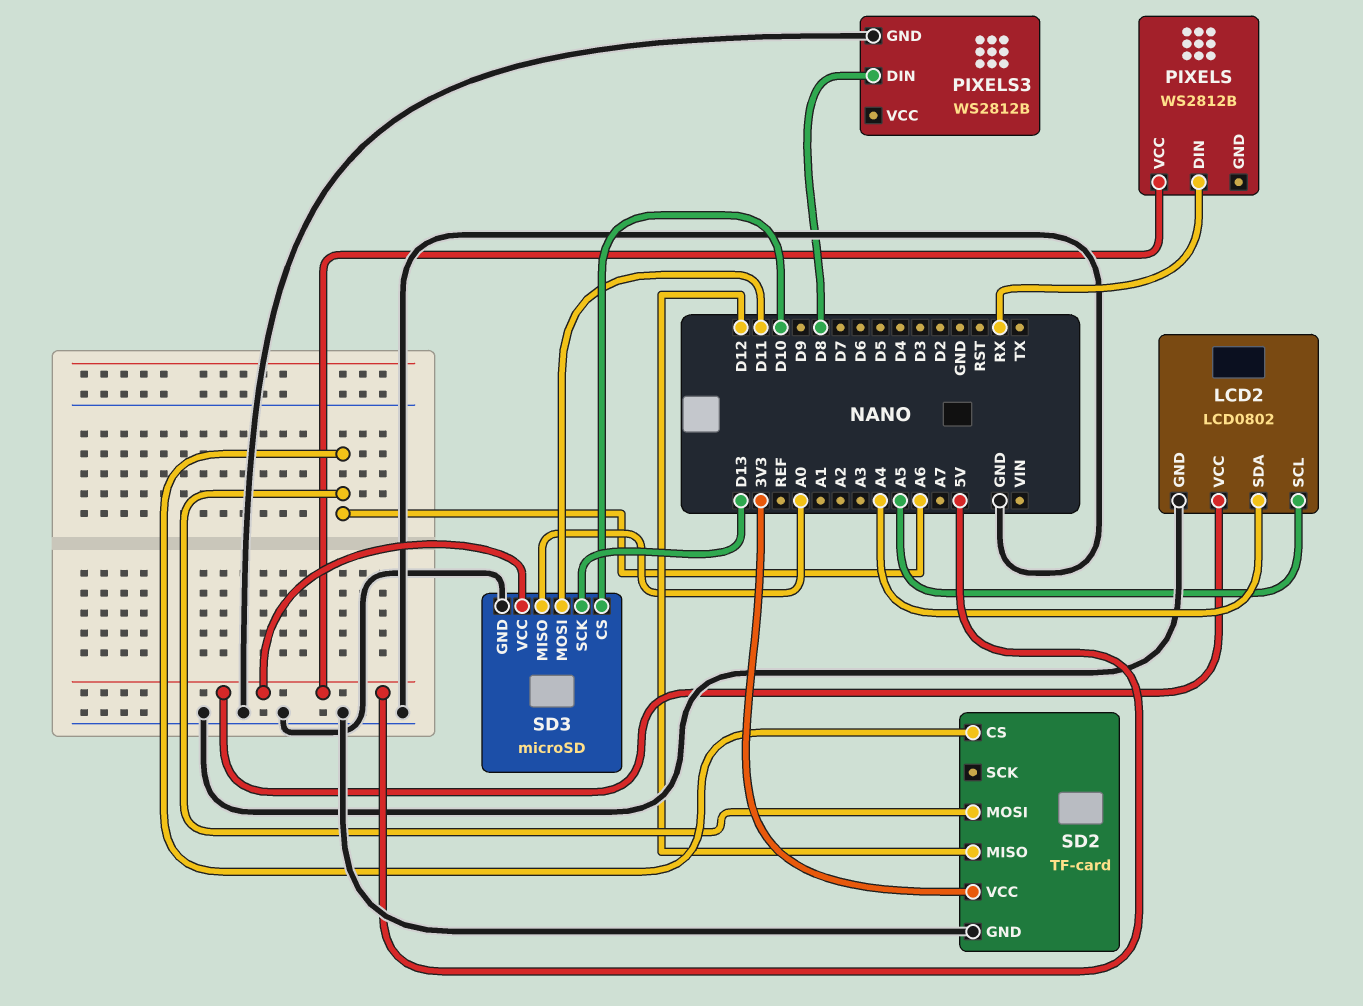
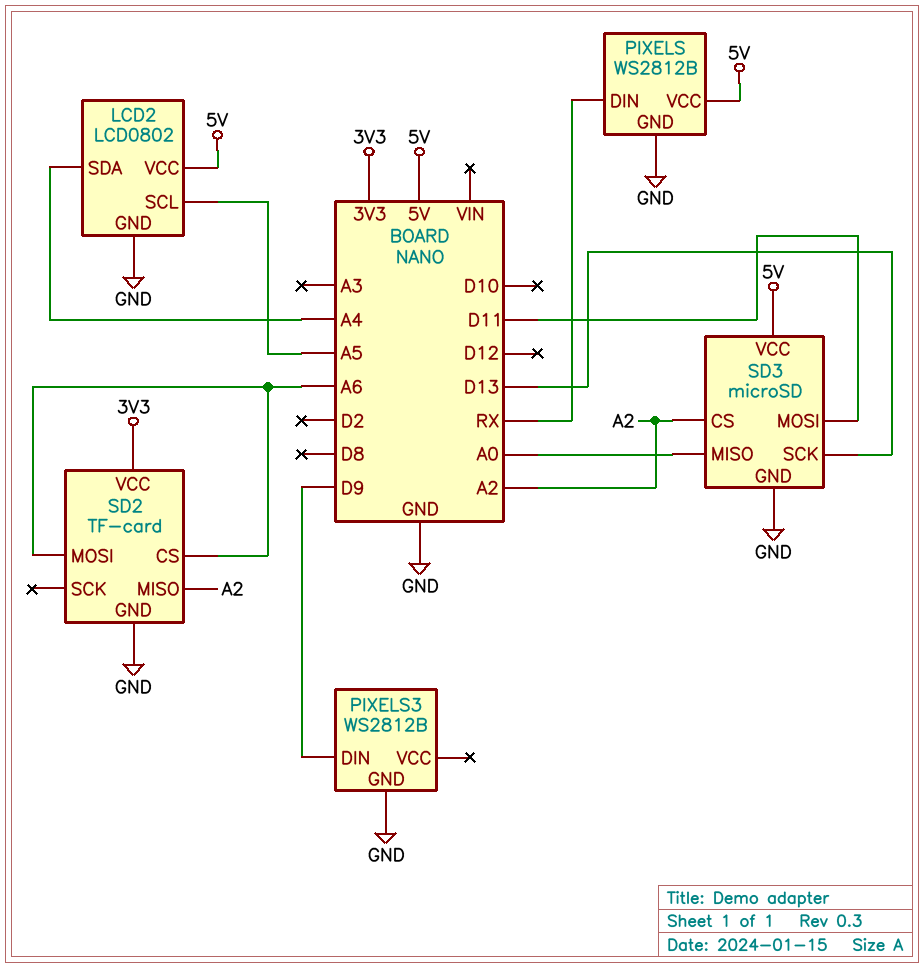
PIXELS pin GND: none -> GND
PIXELS3 pin DIN: D8 -> D9
SD2 pin MISO: D12 -> A2
SD3 pin CS: D10 -> A2

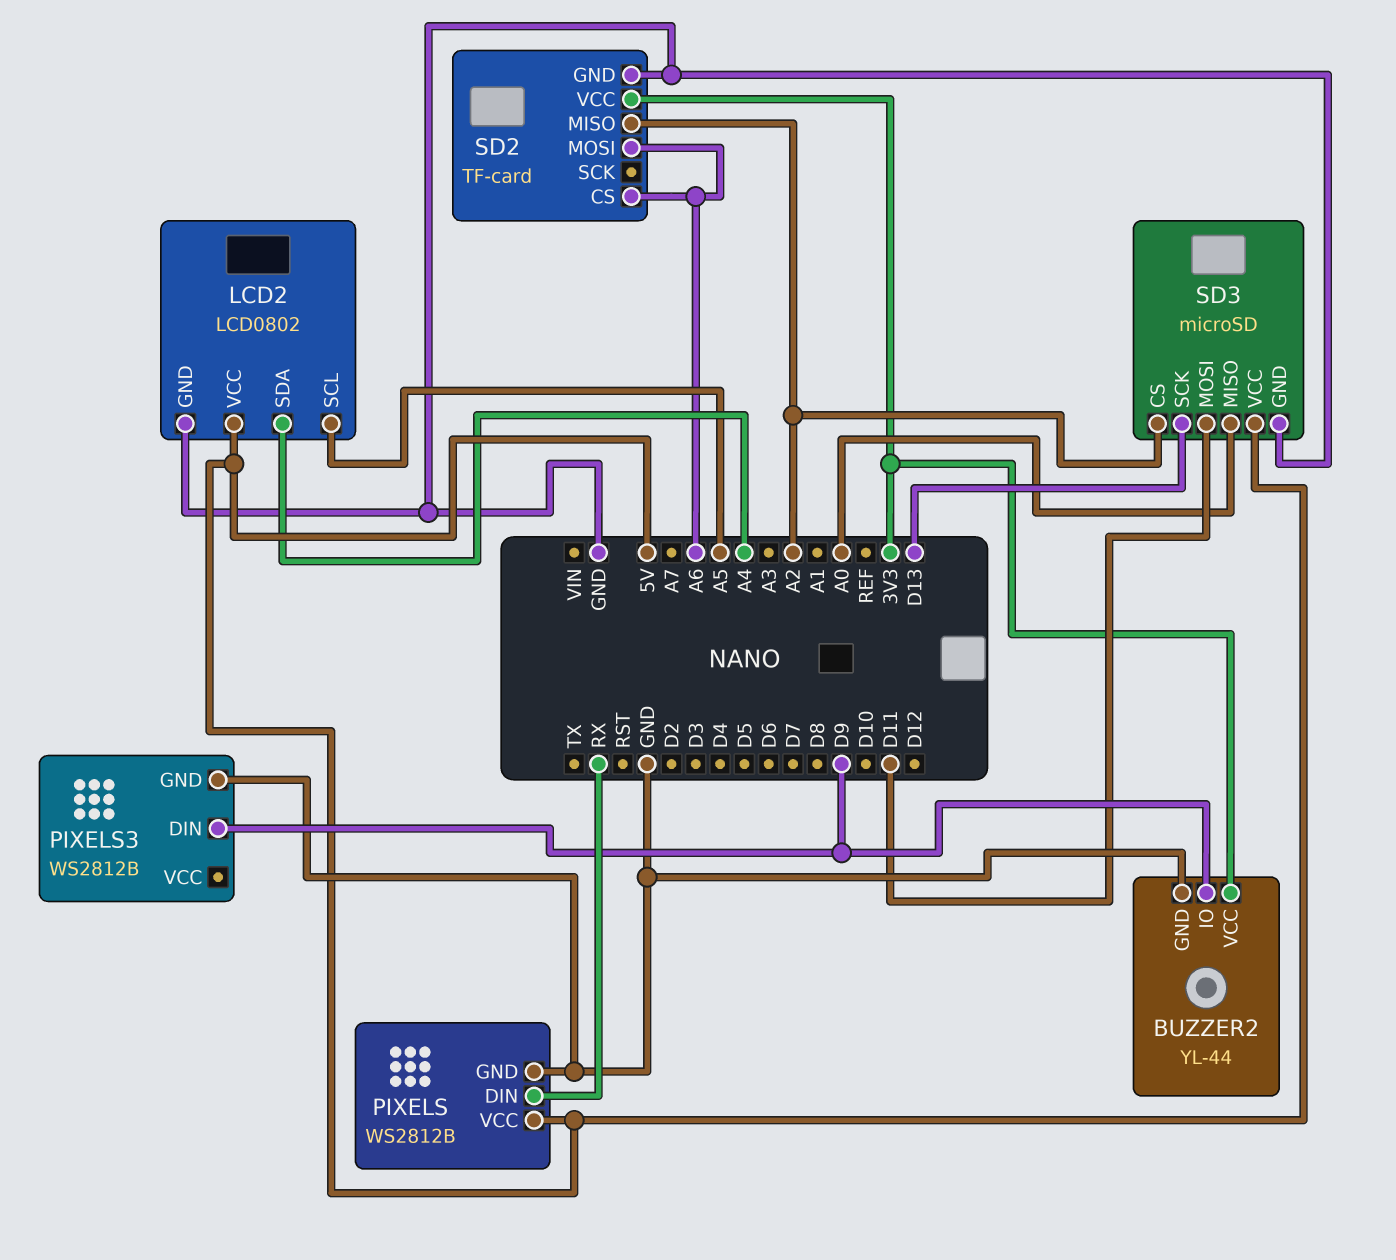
BUZZER2: none -> YL-44
BUZZER2 pin GND: none -> GND
BUZZER2 pin IO: none -> D9
BUZZER2 pin VCC: none -> 3V3

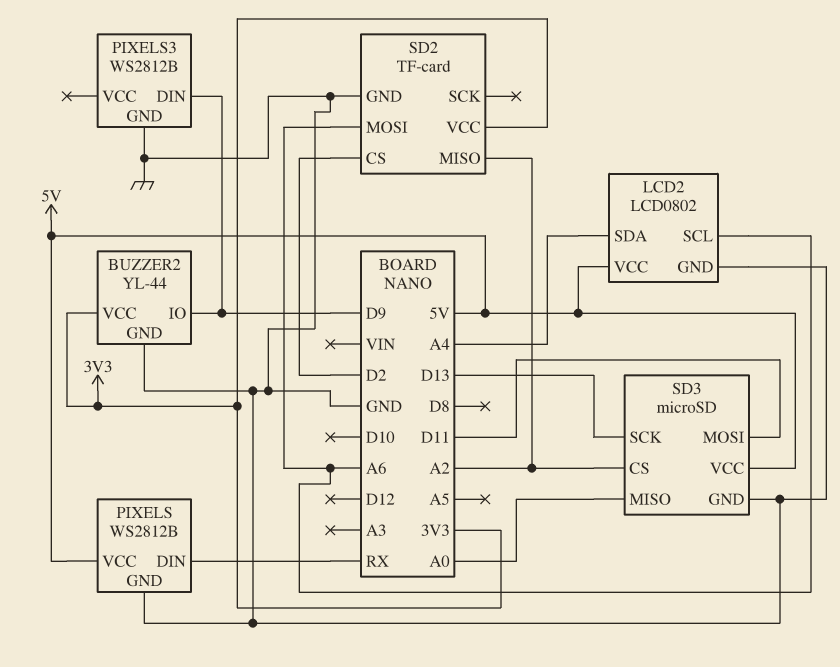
LCD2 pin SCL: A5 -> A6
SD2 pin CS: A6 -> D2

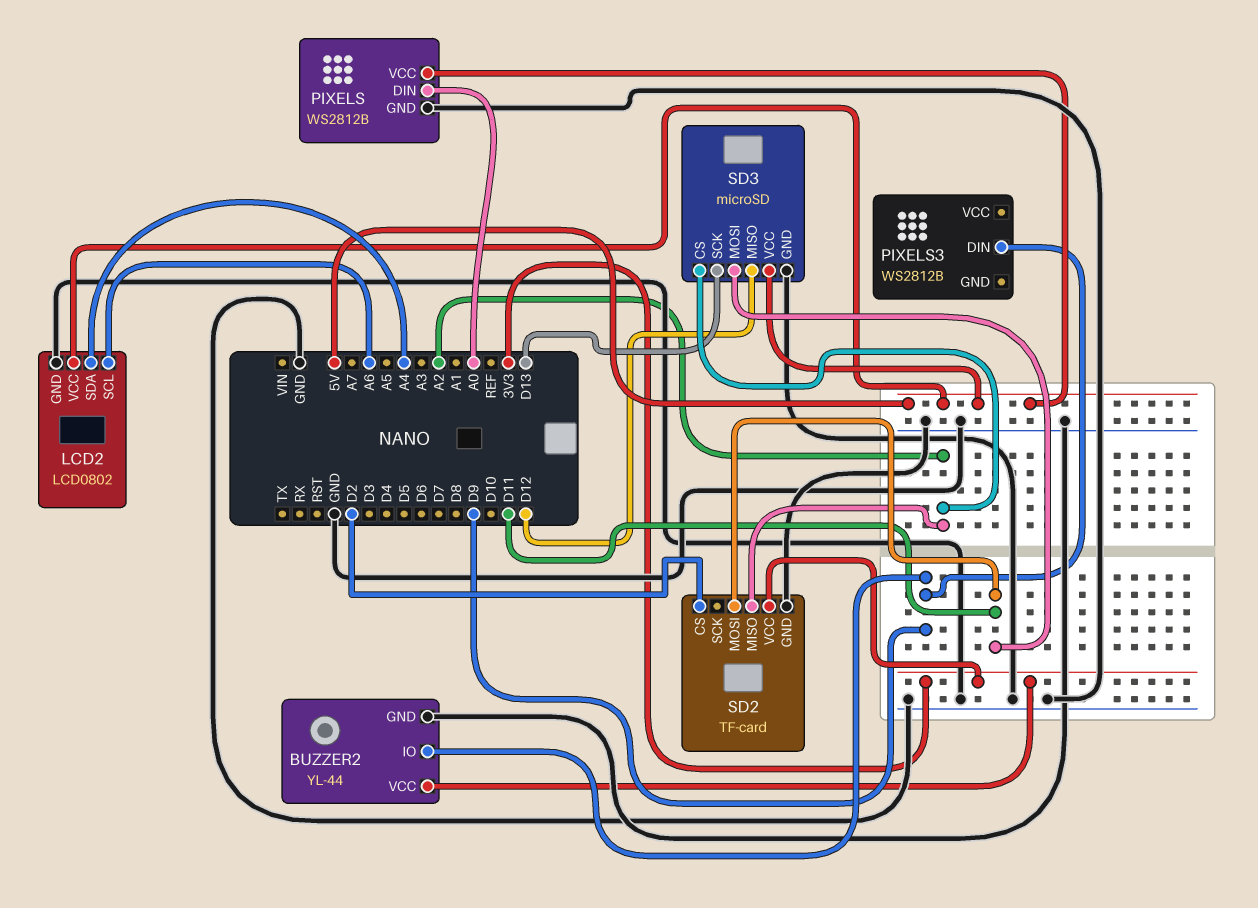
PIXELS pin DIN: RX -> A0
PIXELS3 pin GND: GND -> none
SD2 pin MOSI: A6 -> D11
SD3 pin MISO: A0 -> D12

